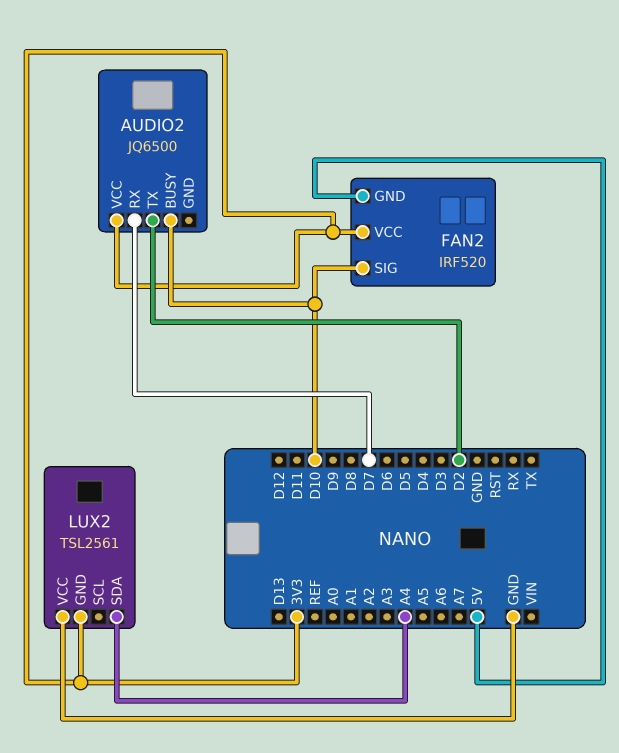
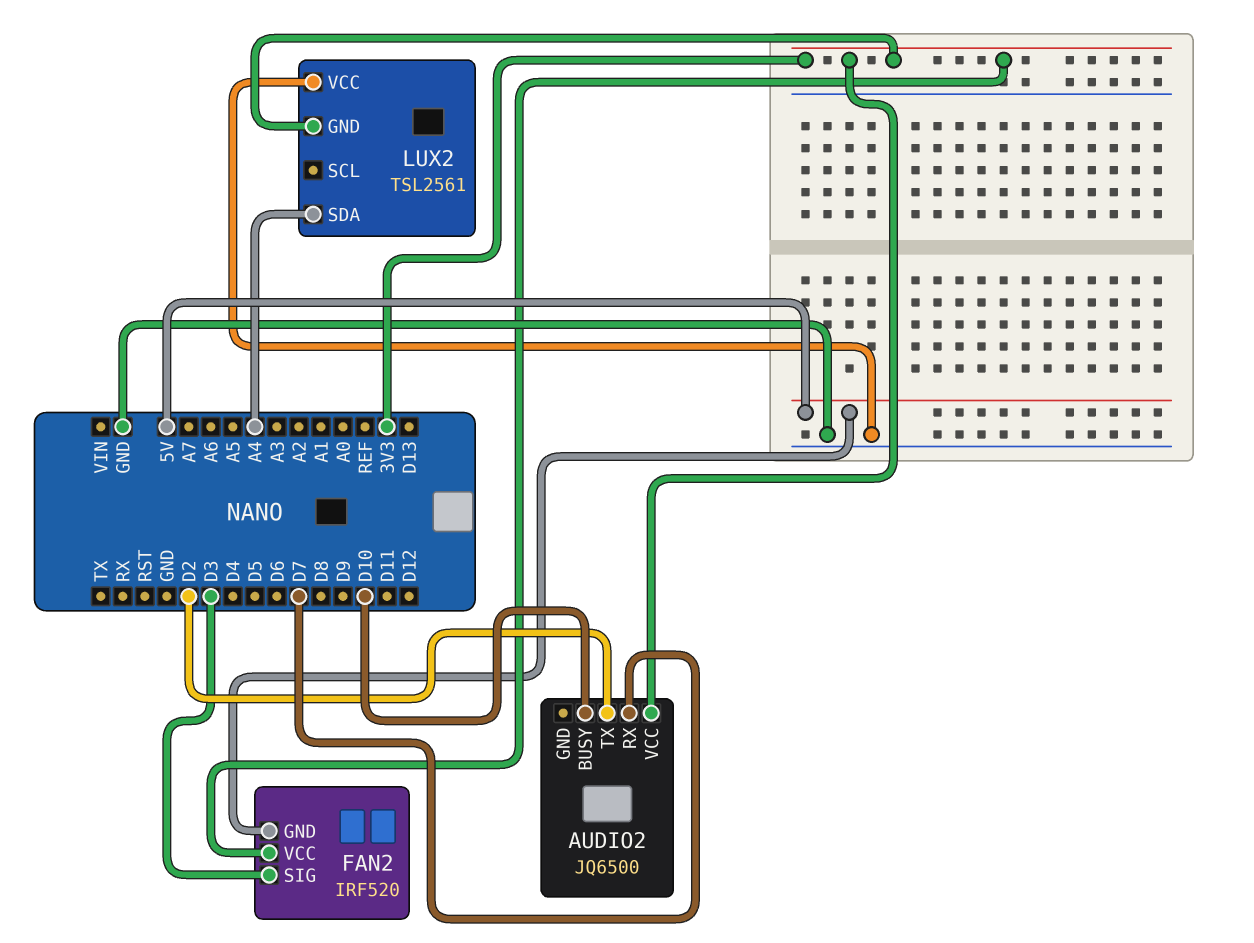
FAN2 pin SIG: D10 -> D3

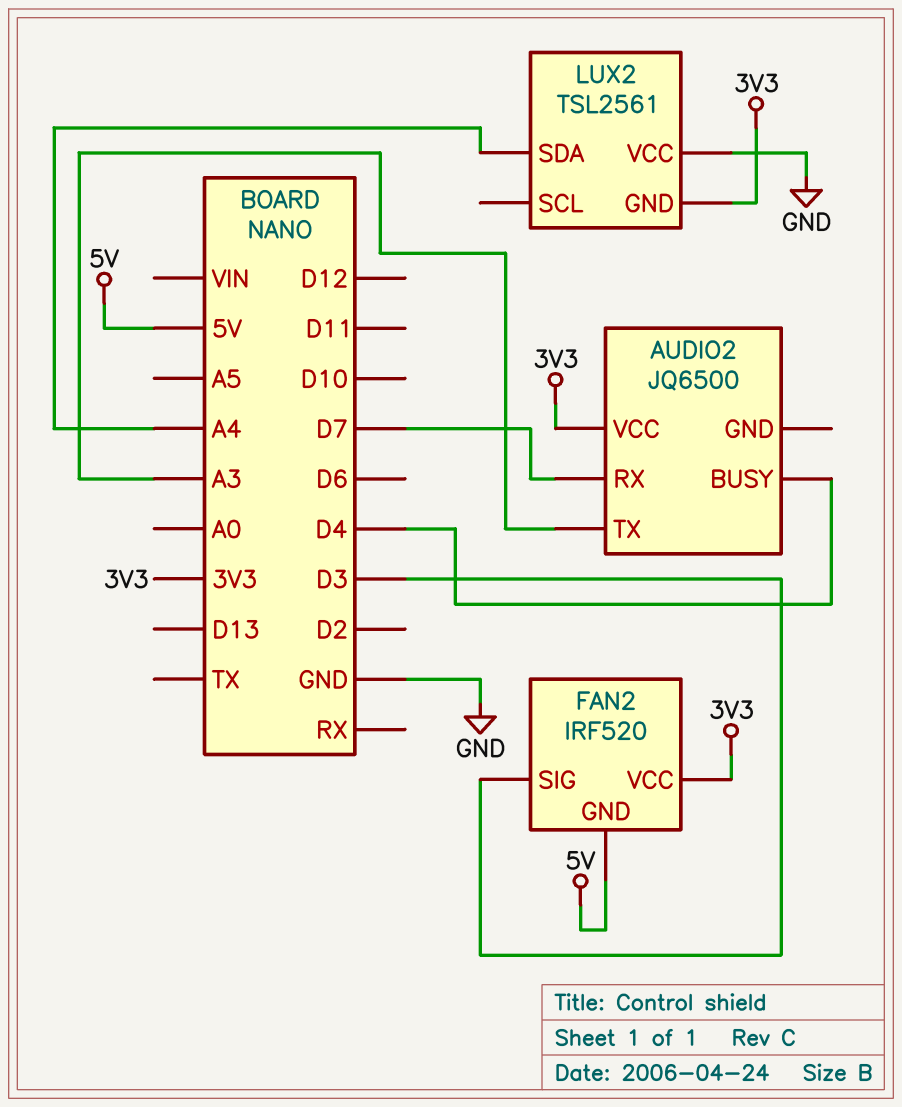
AUDIO2 pin BUSY: D10 -> D4
AUDIO2 pin TX: D2 -> A3

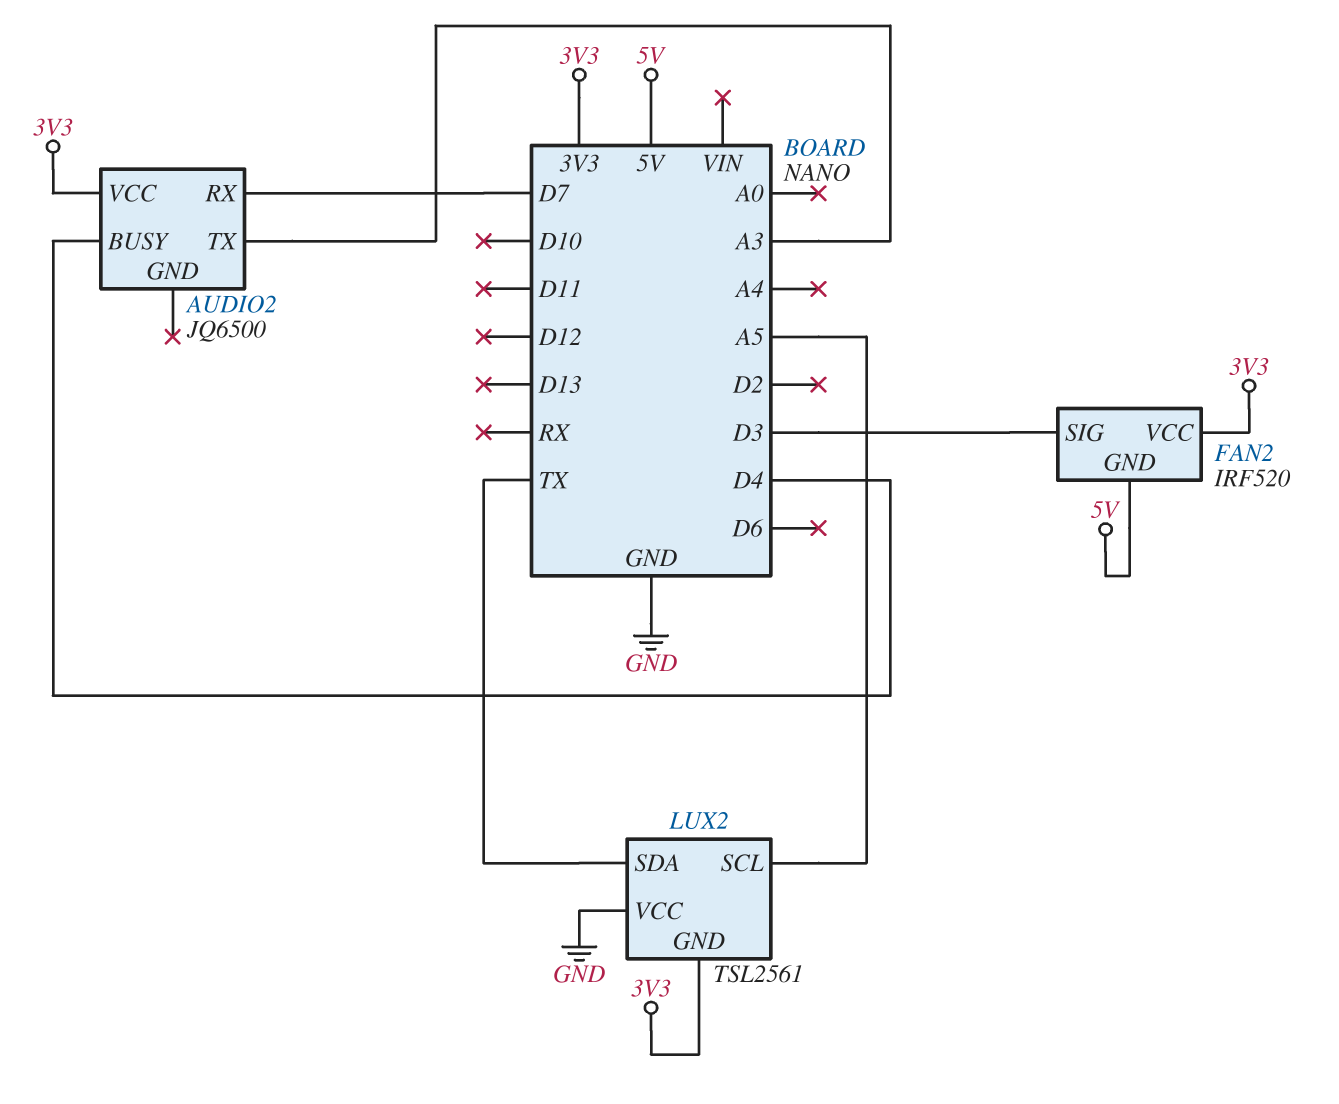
LUX2 pin SCL: none -> A5
LUX2 pin SDA: A4 -> TX

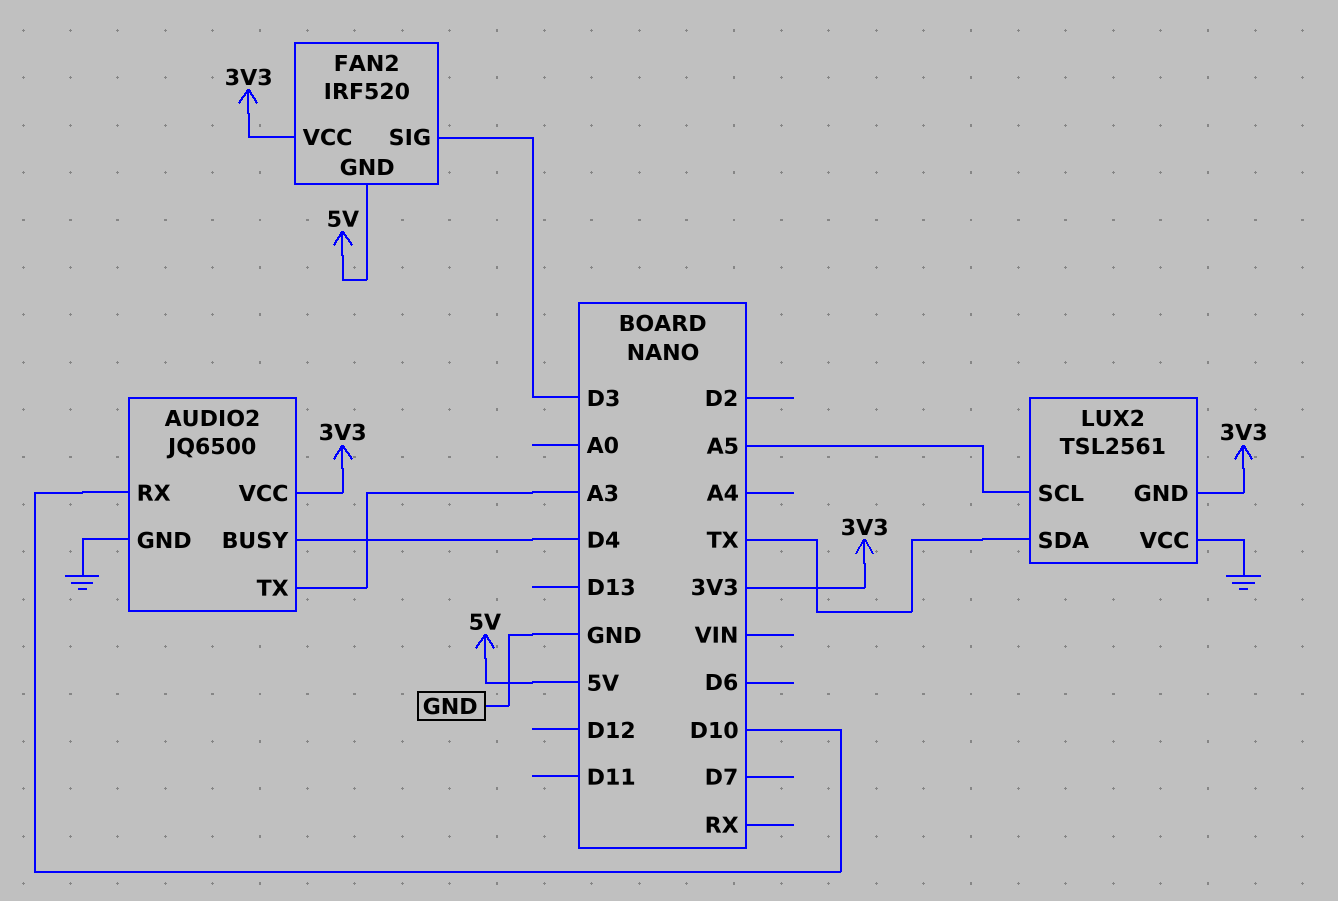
AUDIO2 pin GND: none -> GND
AUDIO2 pin RX: D7 -> D10

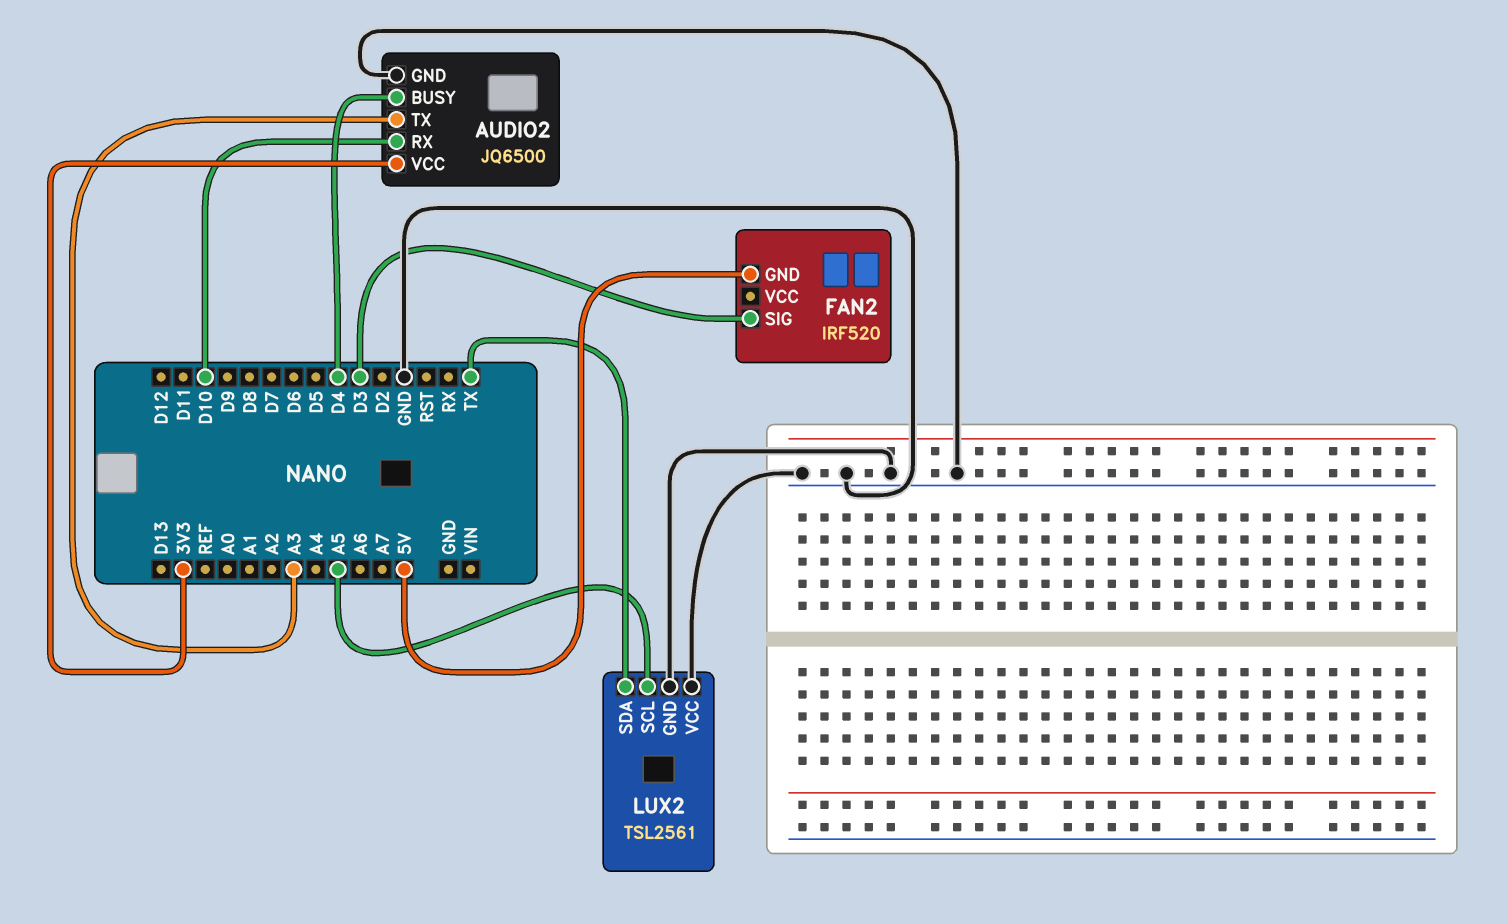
FAN2 pin VCC: 3V3 -> none
LUX2 pin GND: 3V3 -> GND

